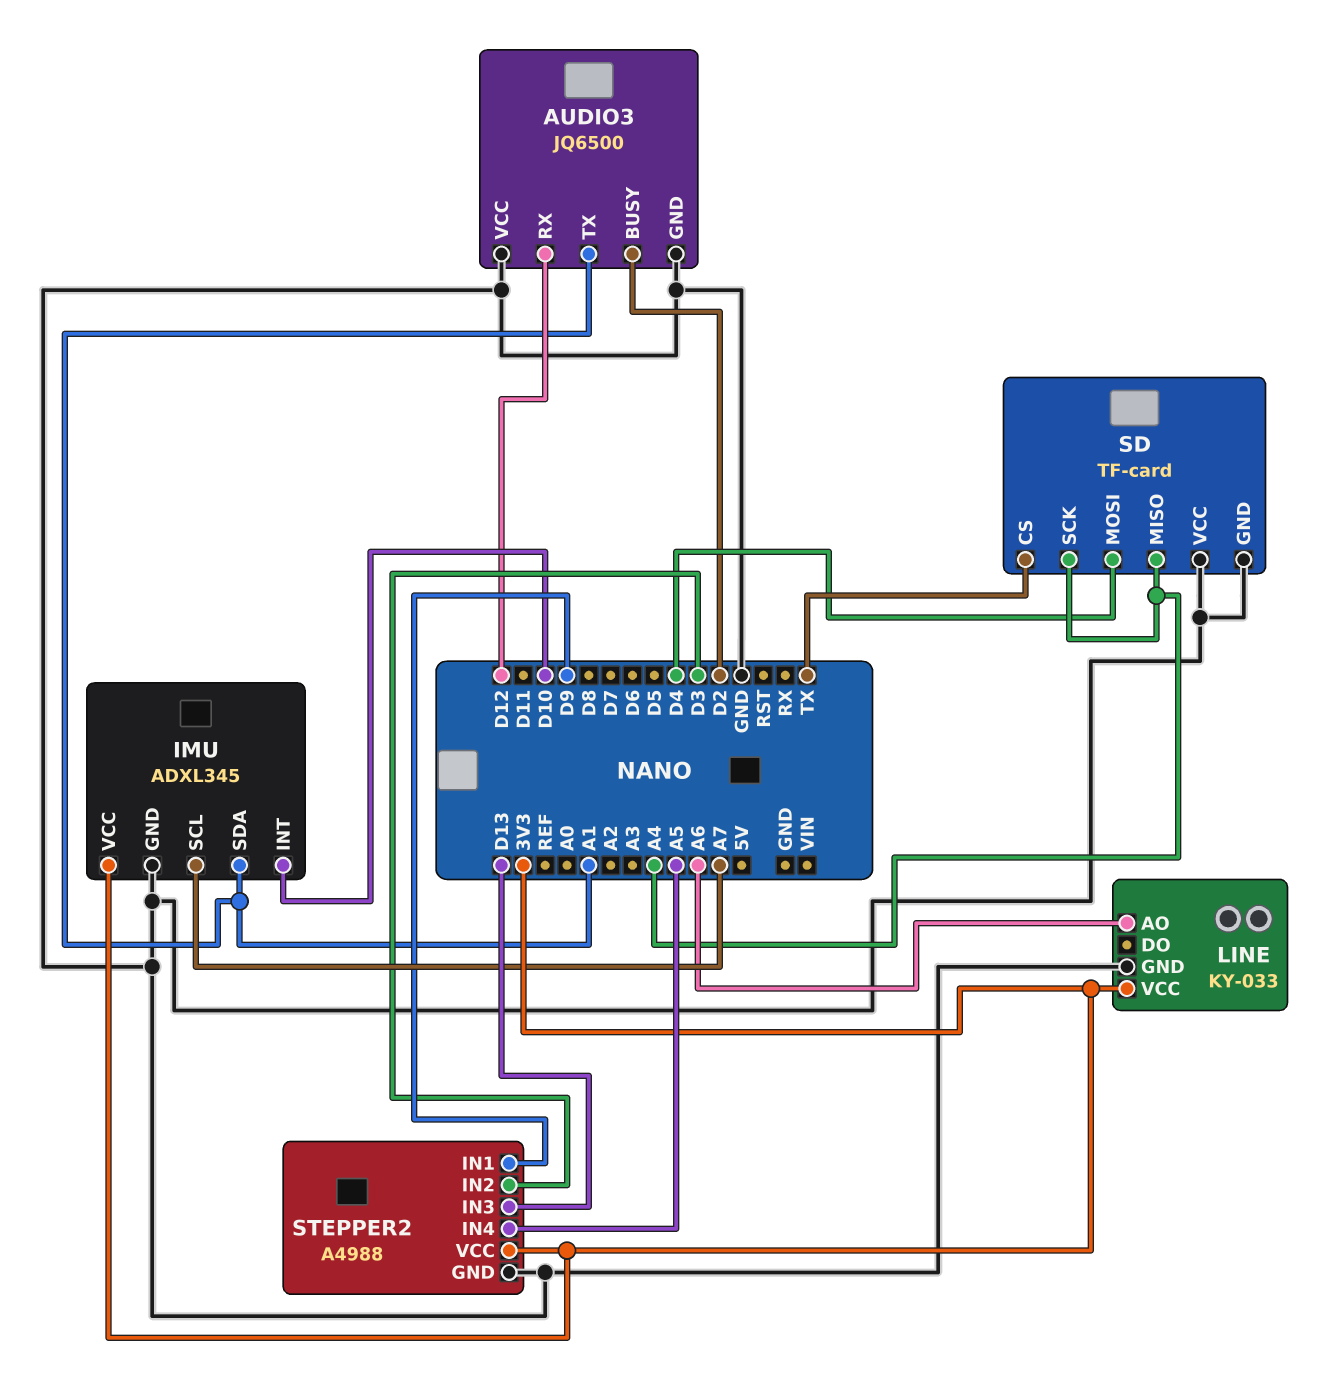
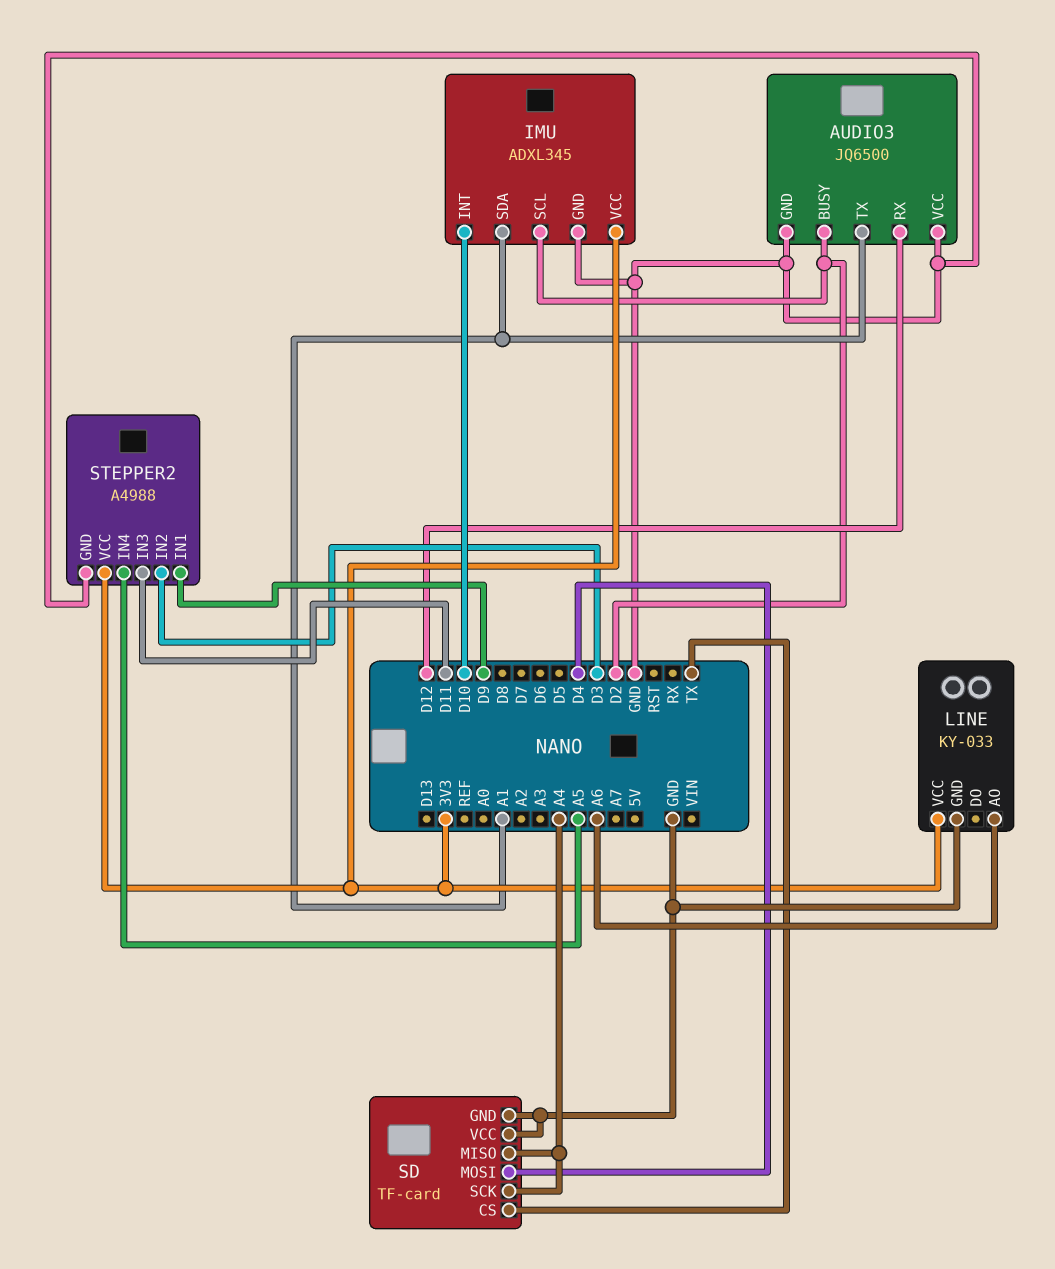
IMU pin SCL: A7 -> D2
STEPPER2 pin IN3: D13 -> D11

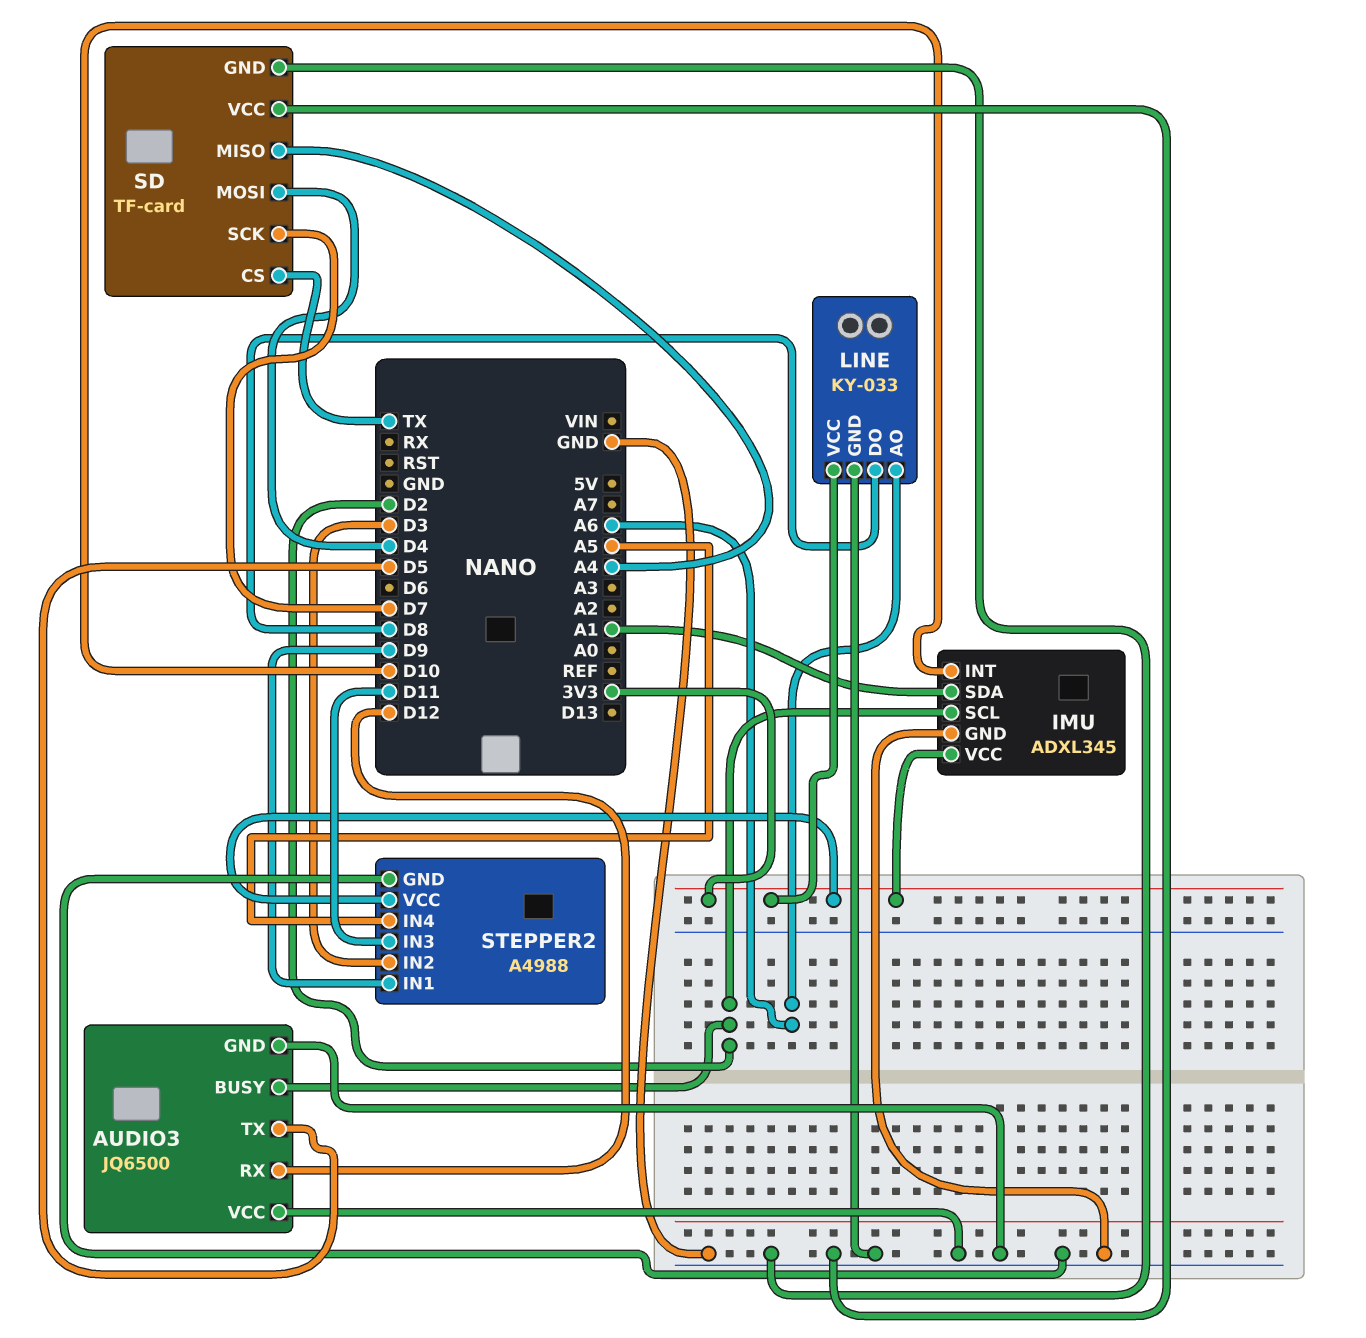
AUDIO3 pin TX: A1 -> D5
LINE pin DO: none -> D8
SD pin SCK: A4 -> D7

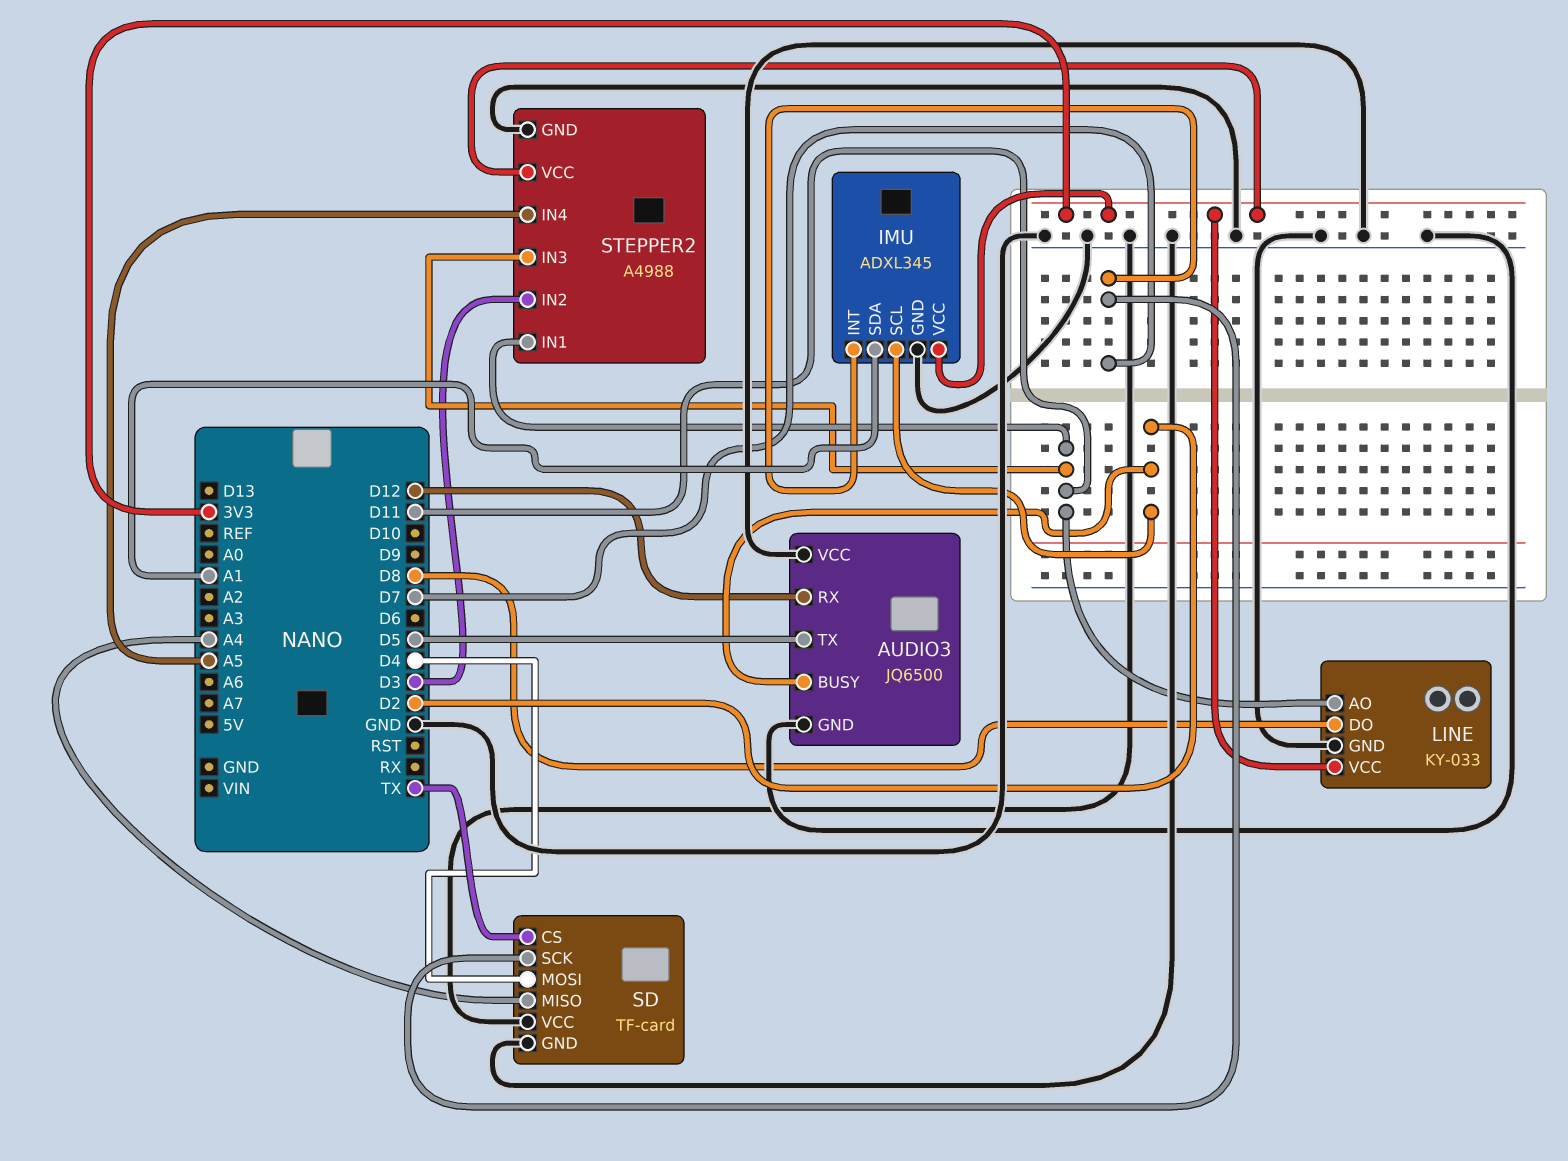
IMU pin INT: D10 -> D7
LINE pin AO: A6 -> D11
STEPPER2 pin IN1: D9 -> D11

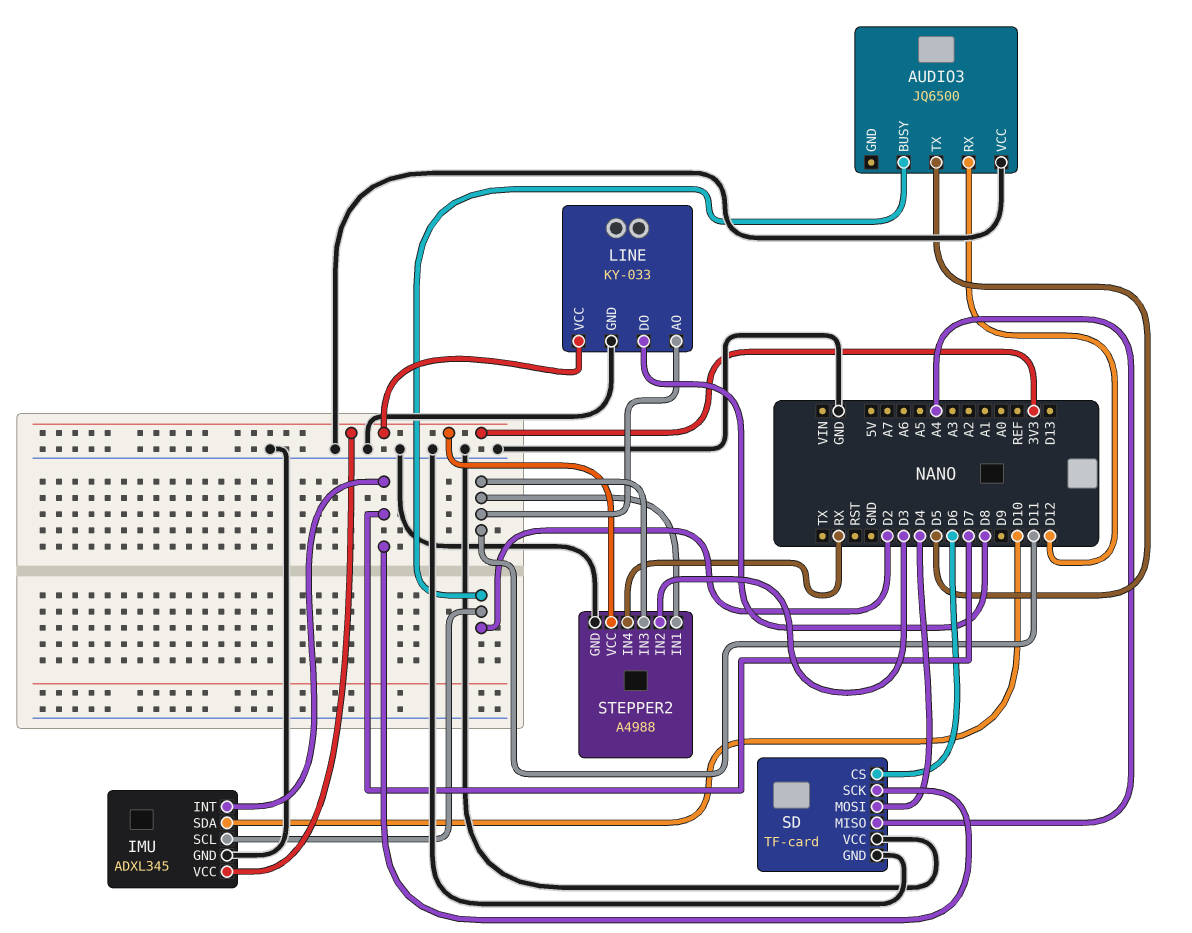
AUDIO3 pin GND: GND -> none
IMU pin SDA: A1 -> D10
SD pin CS: TX -> D6
STEPPER2 pin IN4: A5 -> RX

